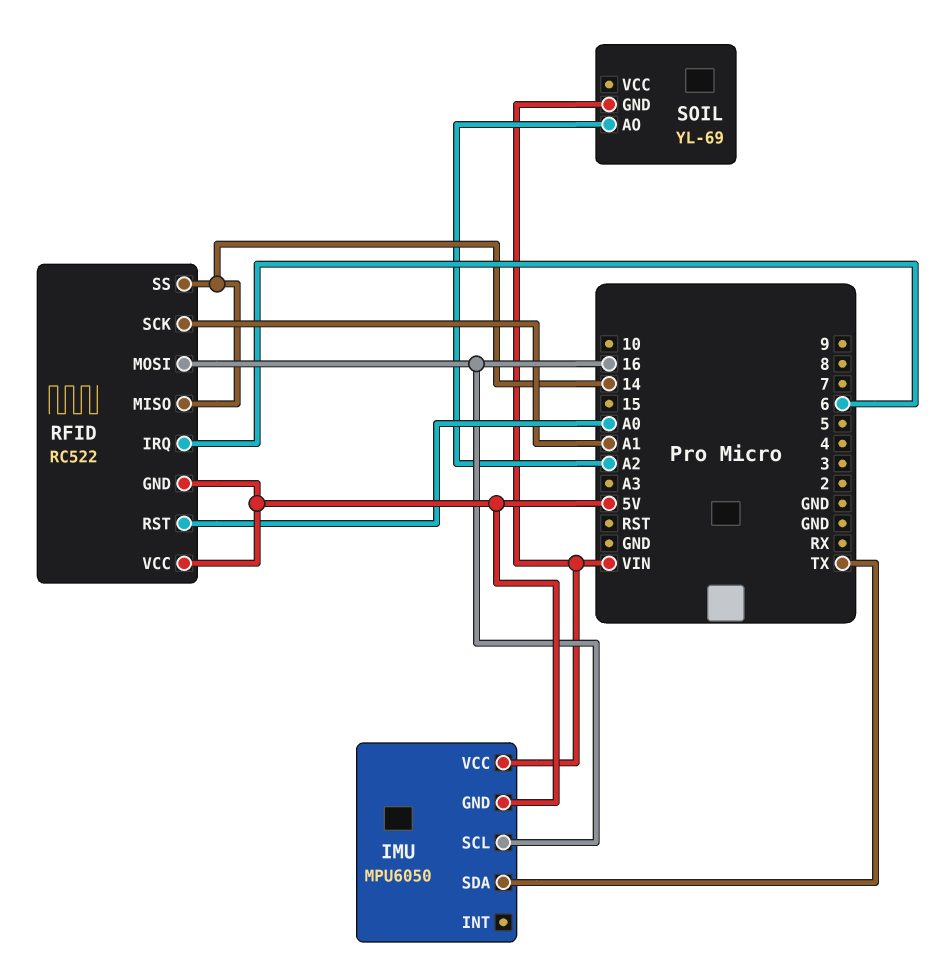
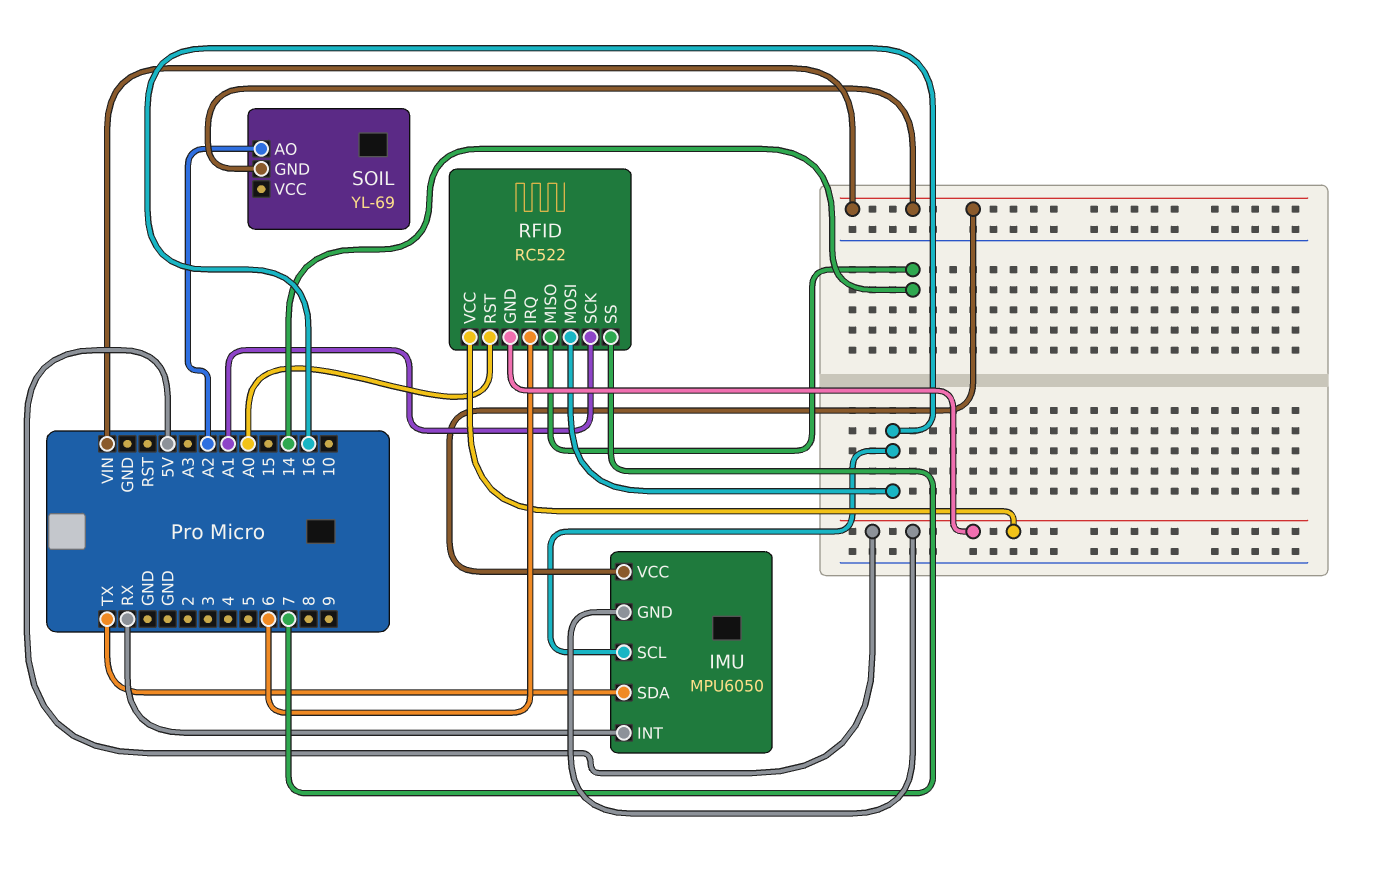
IMU pin INT: none -> RX
RFID pin SS: 14 -> 7

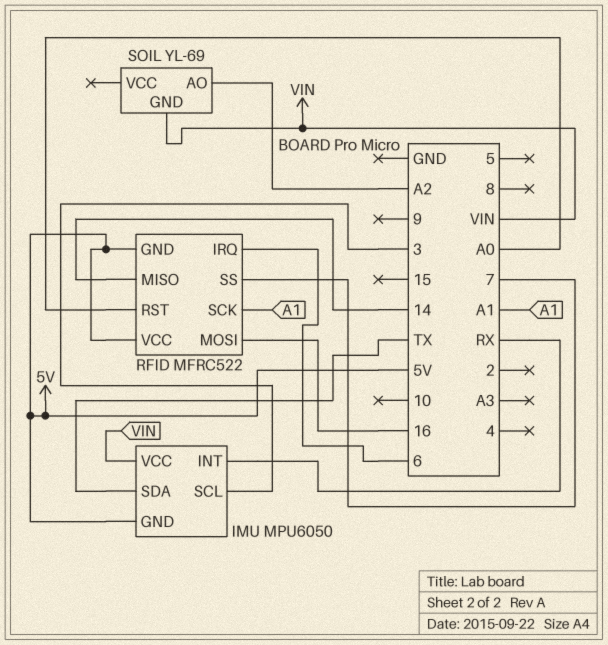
IMU pin SCL: 16 -> 3
RFID: RC522 -> MFRC522

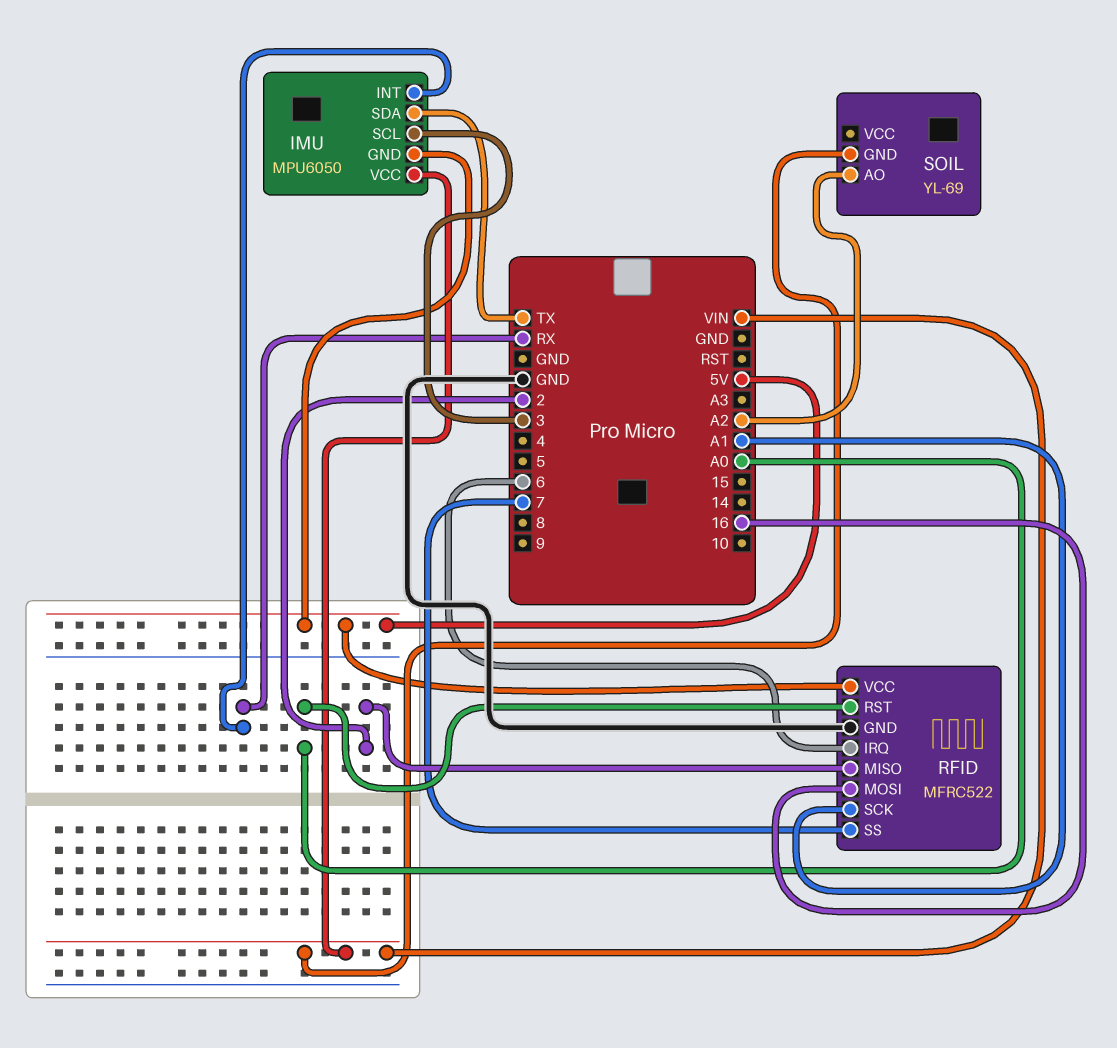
RFID pin GND: 5V -> GND
RFID pin MISO: 14 -> 2

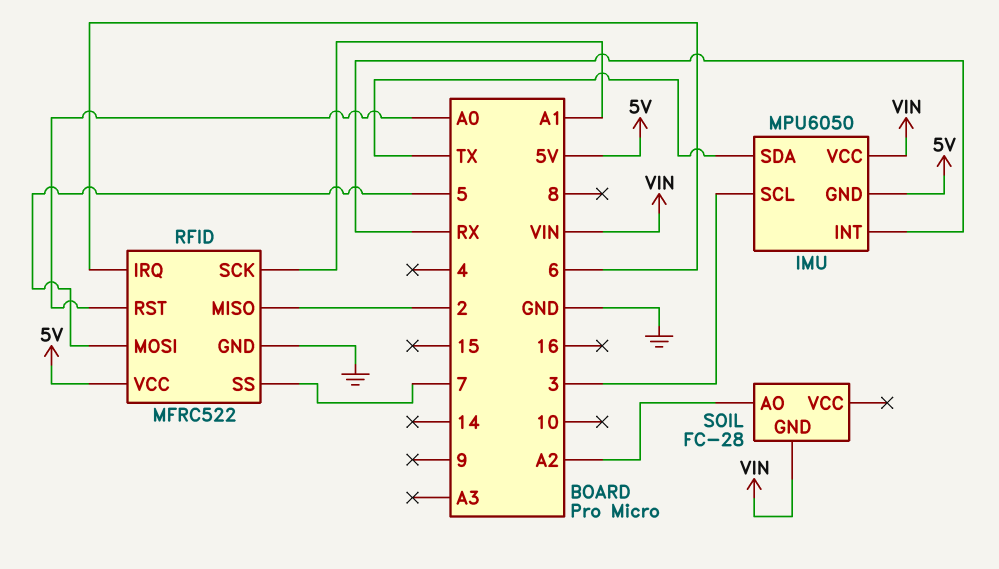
RFID pin MOSI: 16 -> 5
SOIL: YL-69 -> FC-28

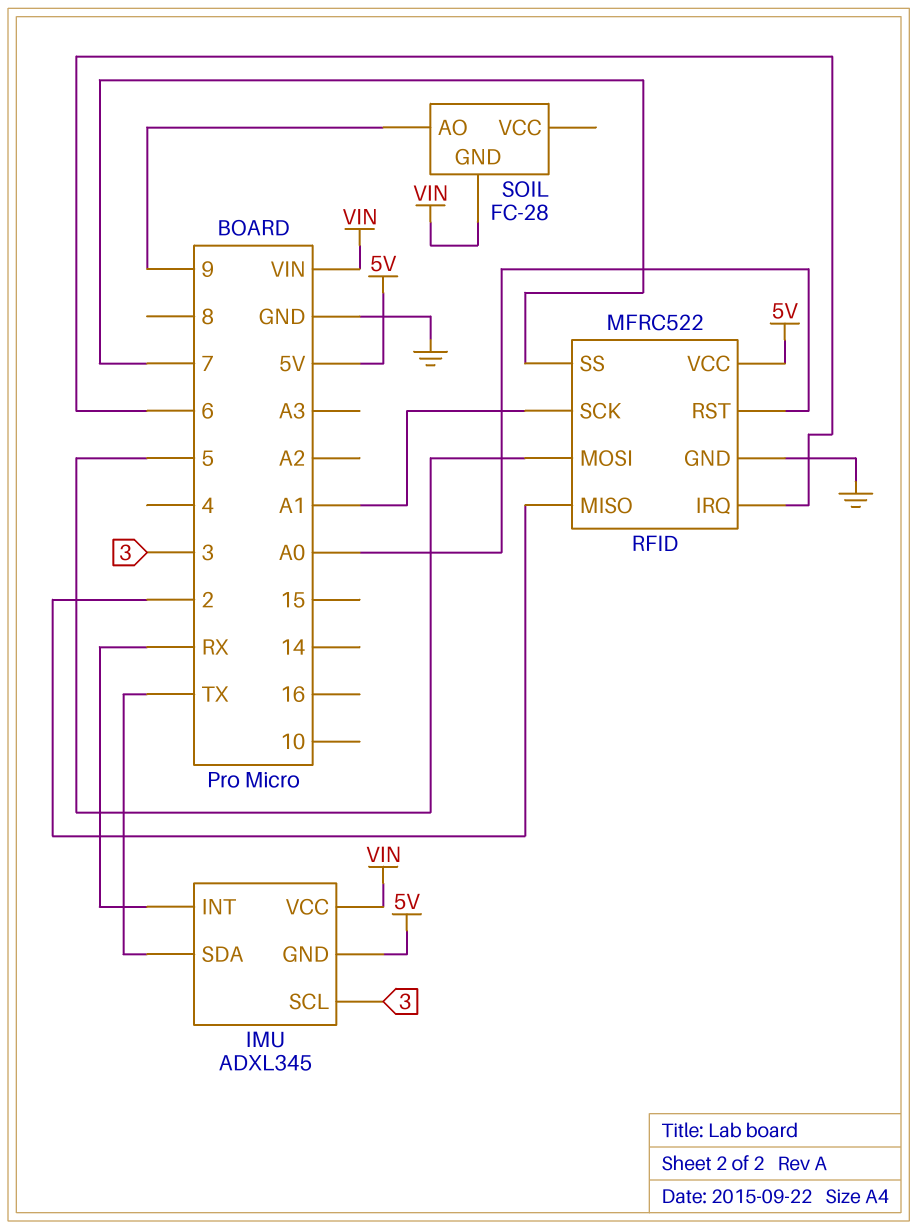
IMU: MPU6050 -> ADXL345
SOIL pin AO: A2 -> 9

